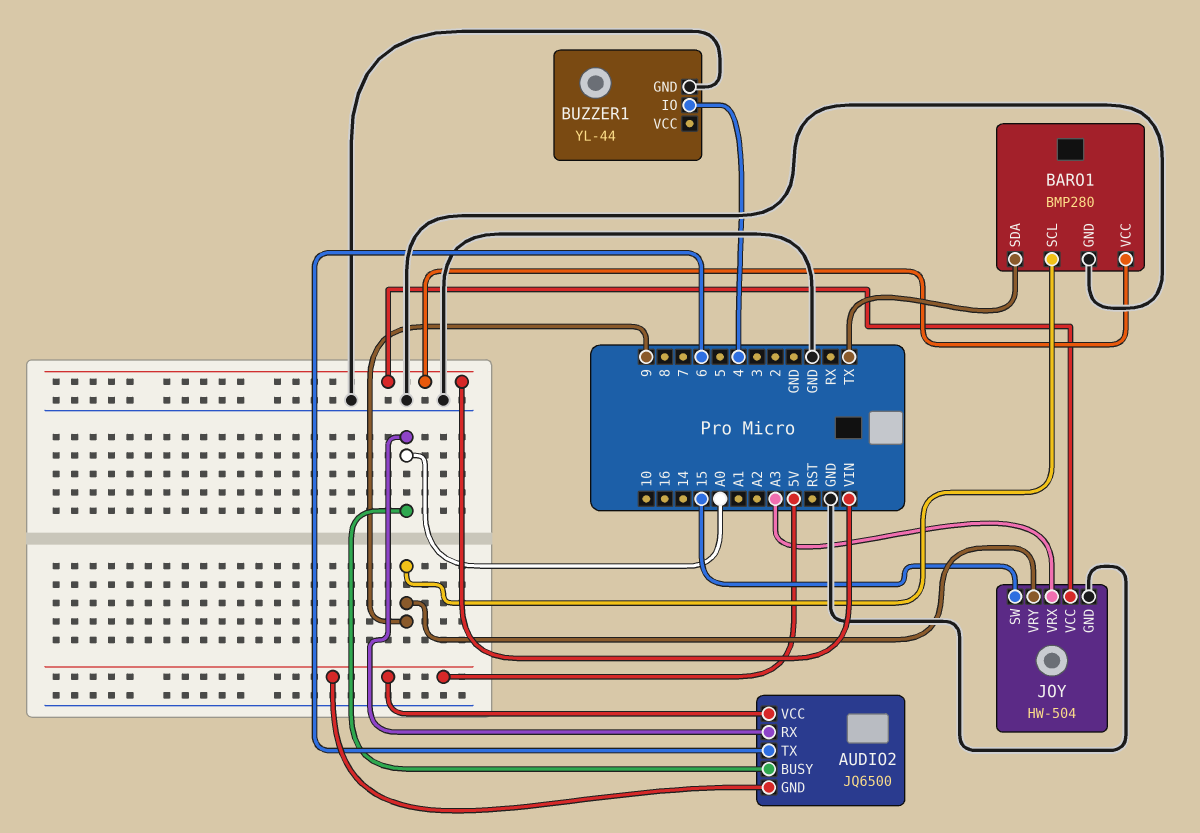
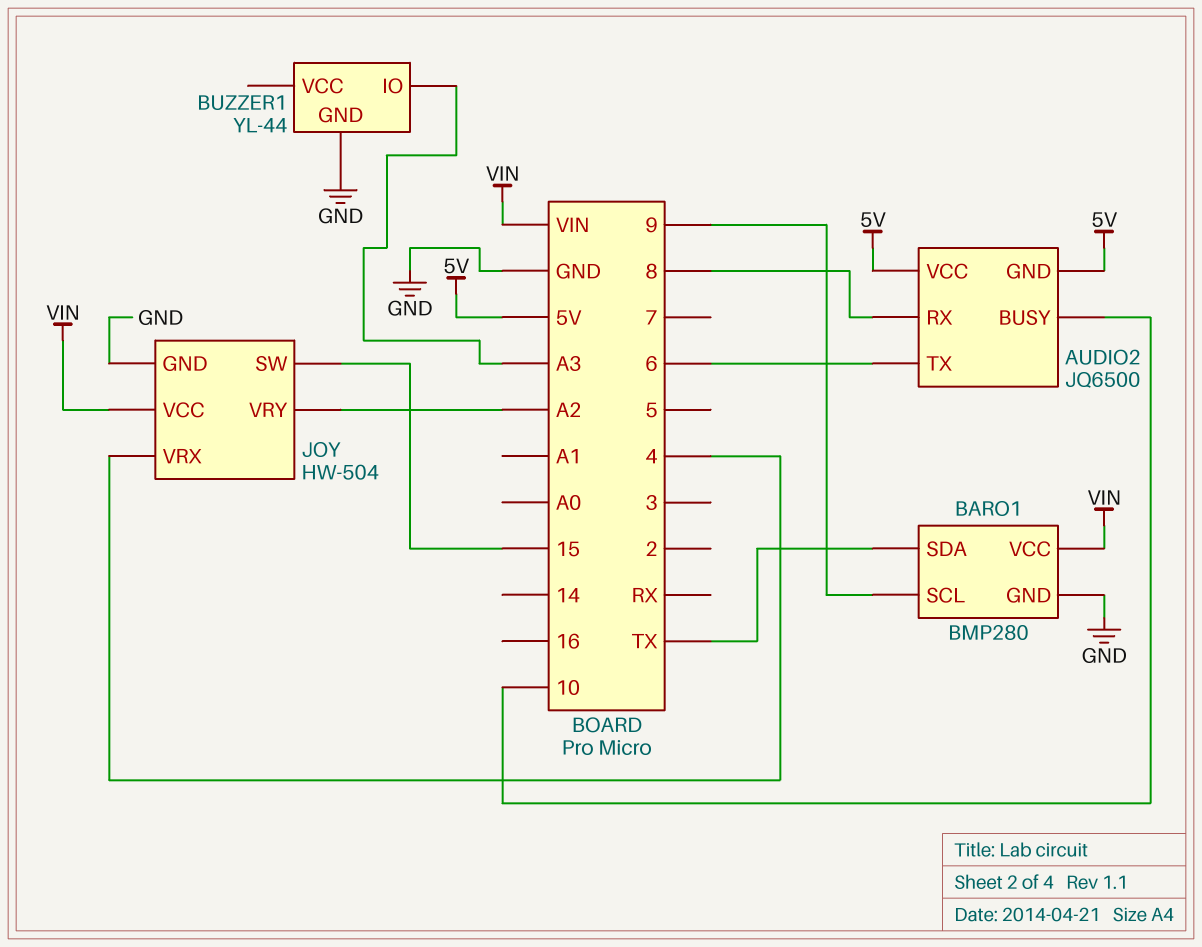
AUDIO2 pin BUSY: A0 -> 10
AUDIO2 pin RX: A0 -> 8
BUZZER1 pin IO: 4 -> A3
JOY pin VRX: A3 -> 4
JOY pin VRY: 9 -> A2

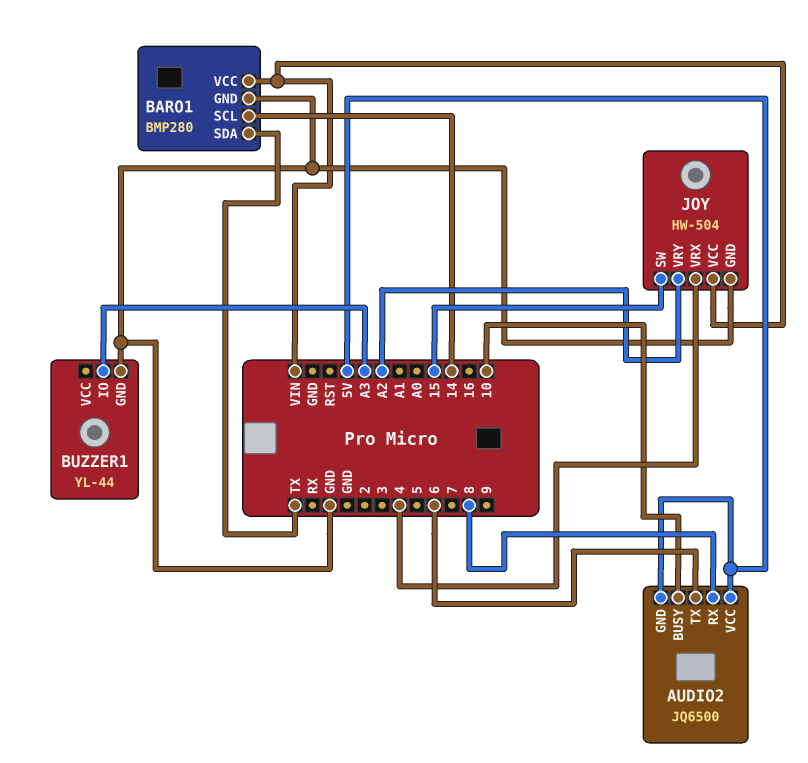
BARO1 pin SCL: 9 -> 14

